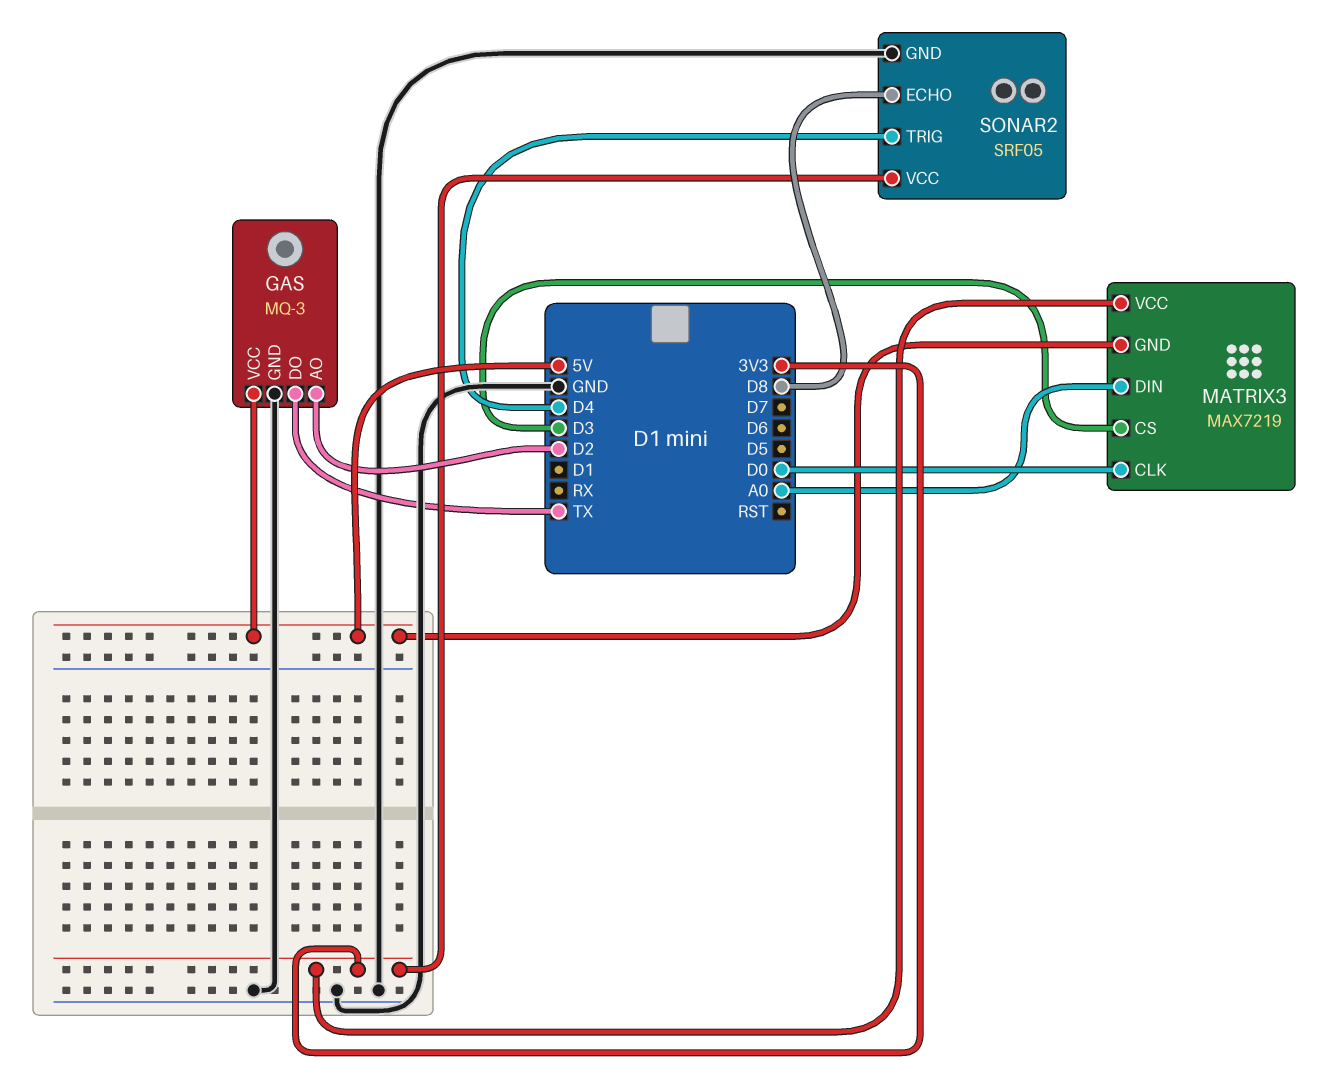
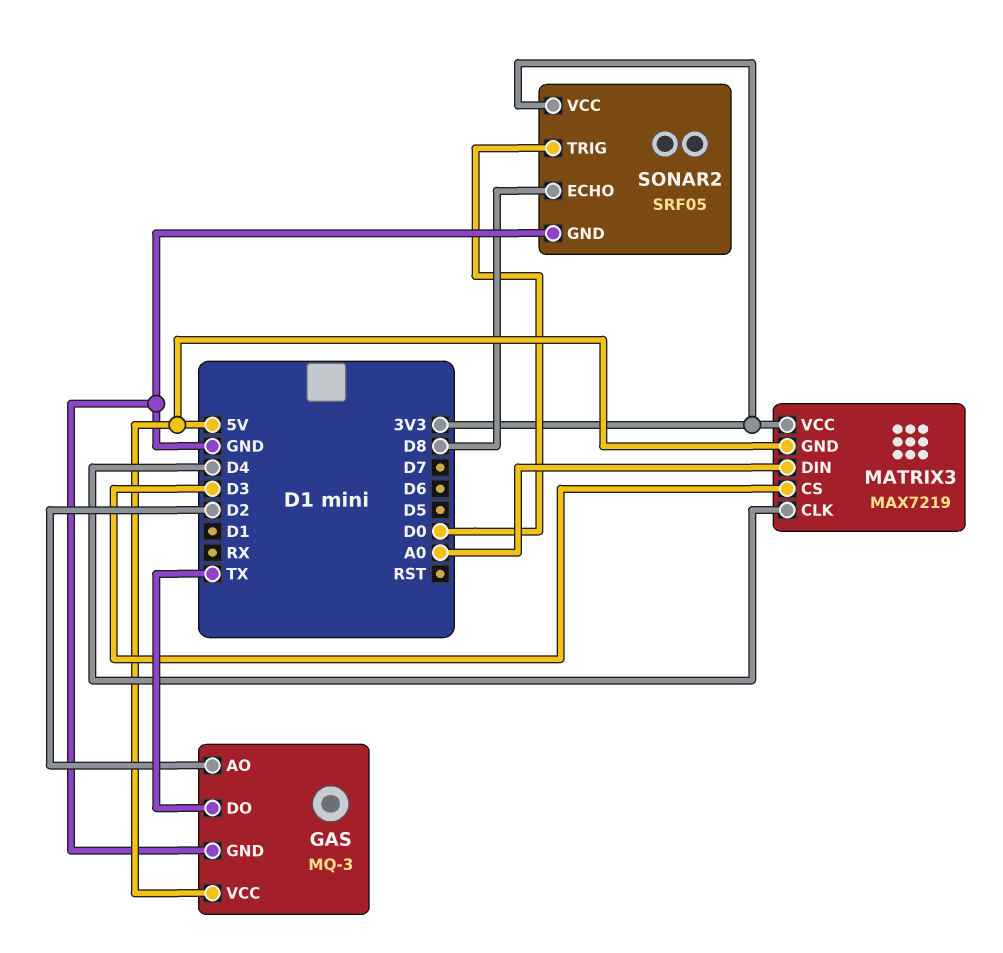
MATRIX3 pin CLK: D0 -> D4
SONAR2 pin TRIG: D4 -> D0

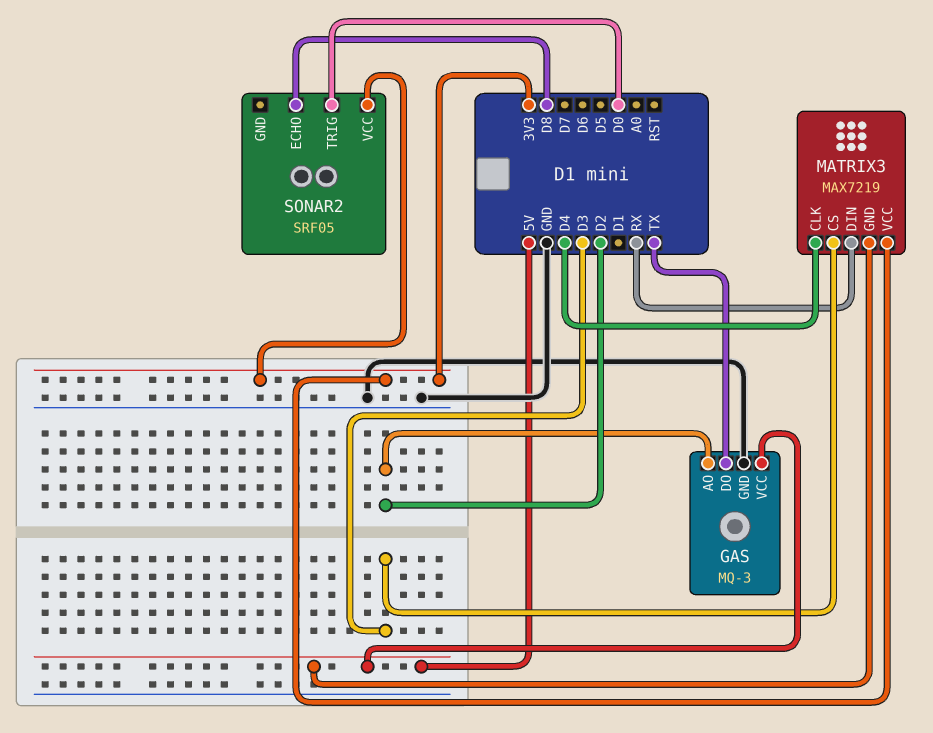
MATRIX3 pin DIN: A0 -> RX
SONAR2 pin GND: GND -> none

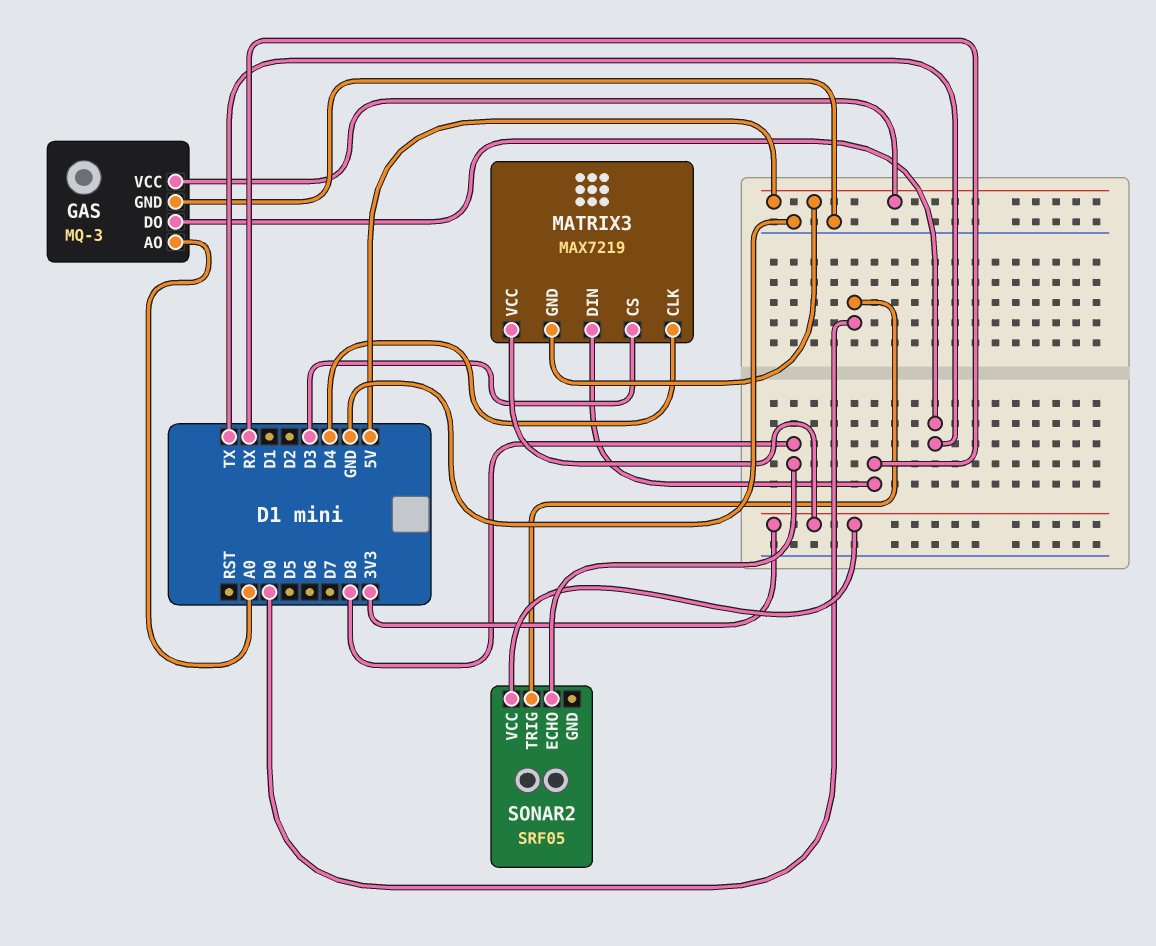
GAS pin AO: D2 -> A0

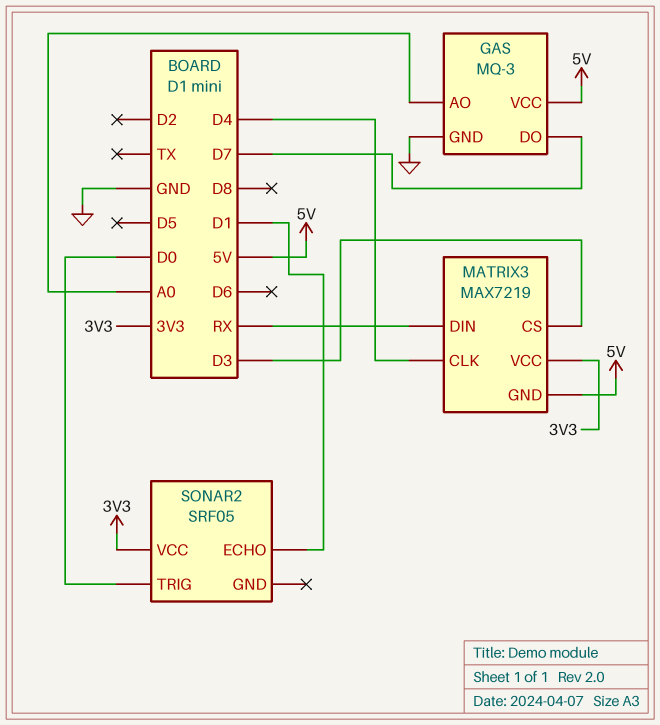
GAS pin DO: TX -> D7
SONAR2 pin ECHO: D8 -> D1

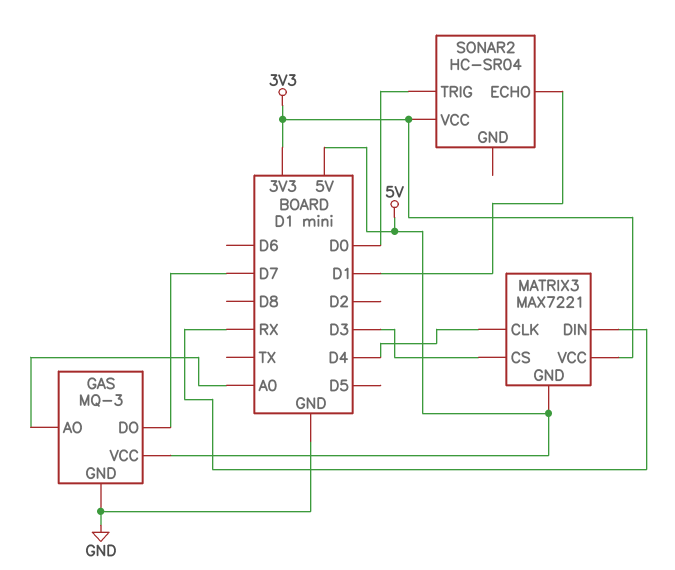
MATRIX3: MAX7219 -> MAX7221
SONAR2: SRF05 -> HC-SR04

